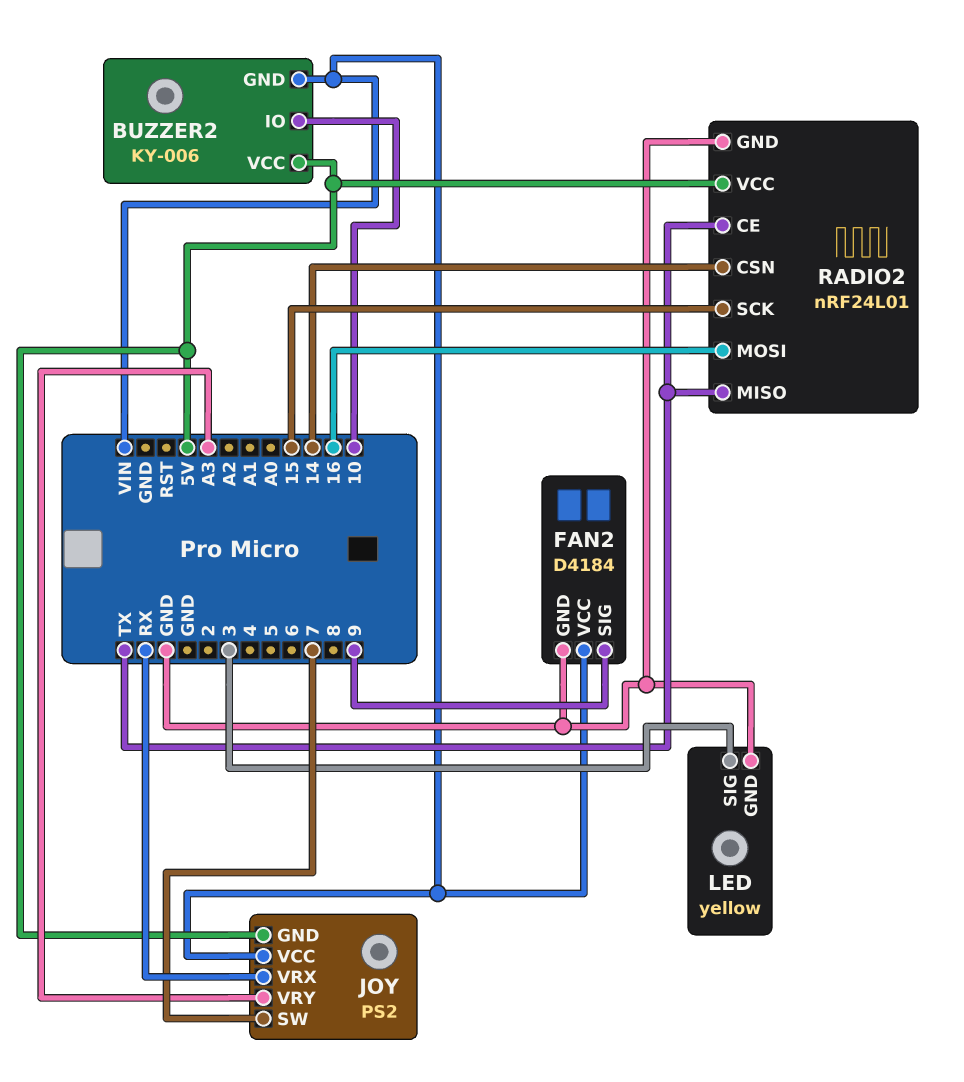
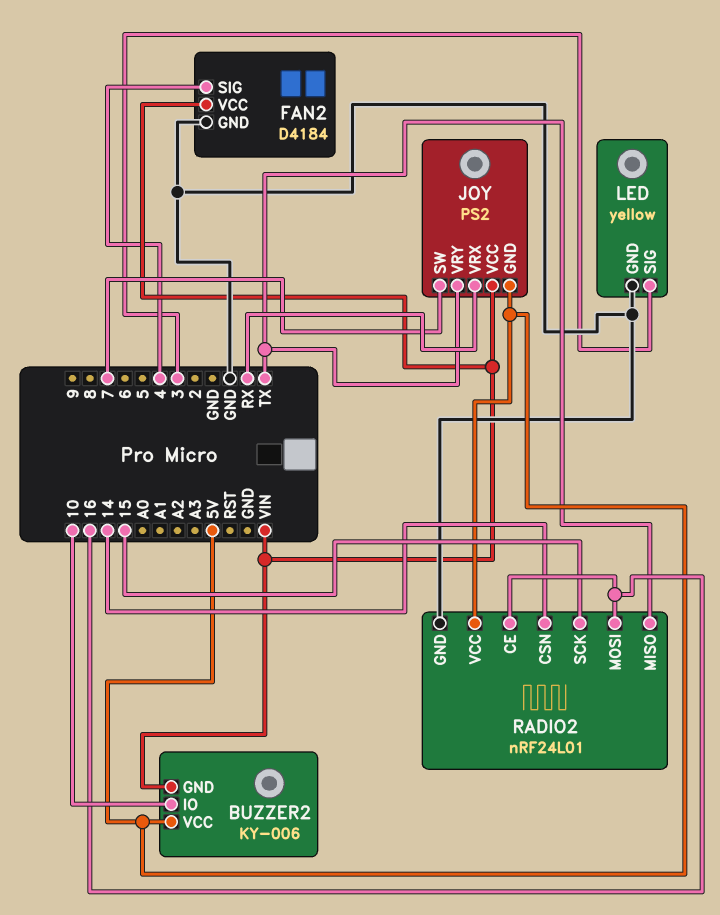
FAN2 pin SIG: 9 -> 4
JOY pin VRY: A3 -> TX
RADIO2 pin CE: TX -> 16

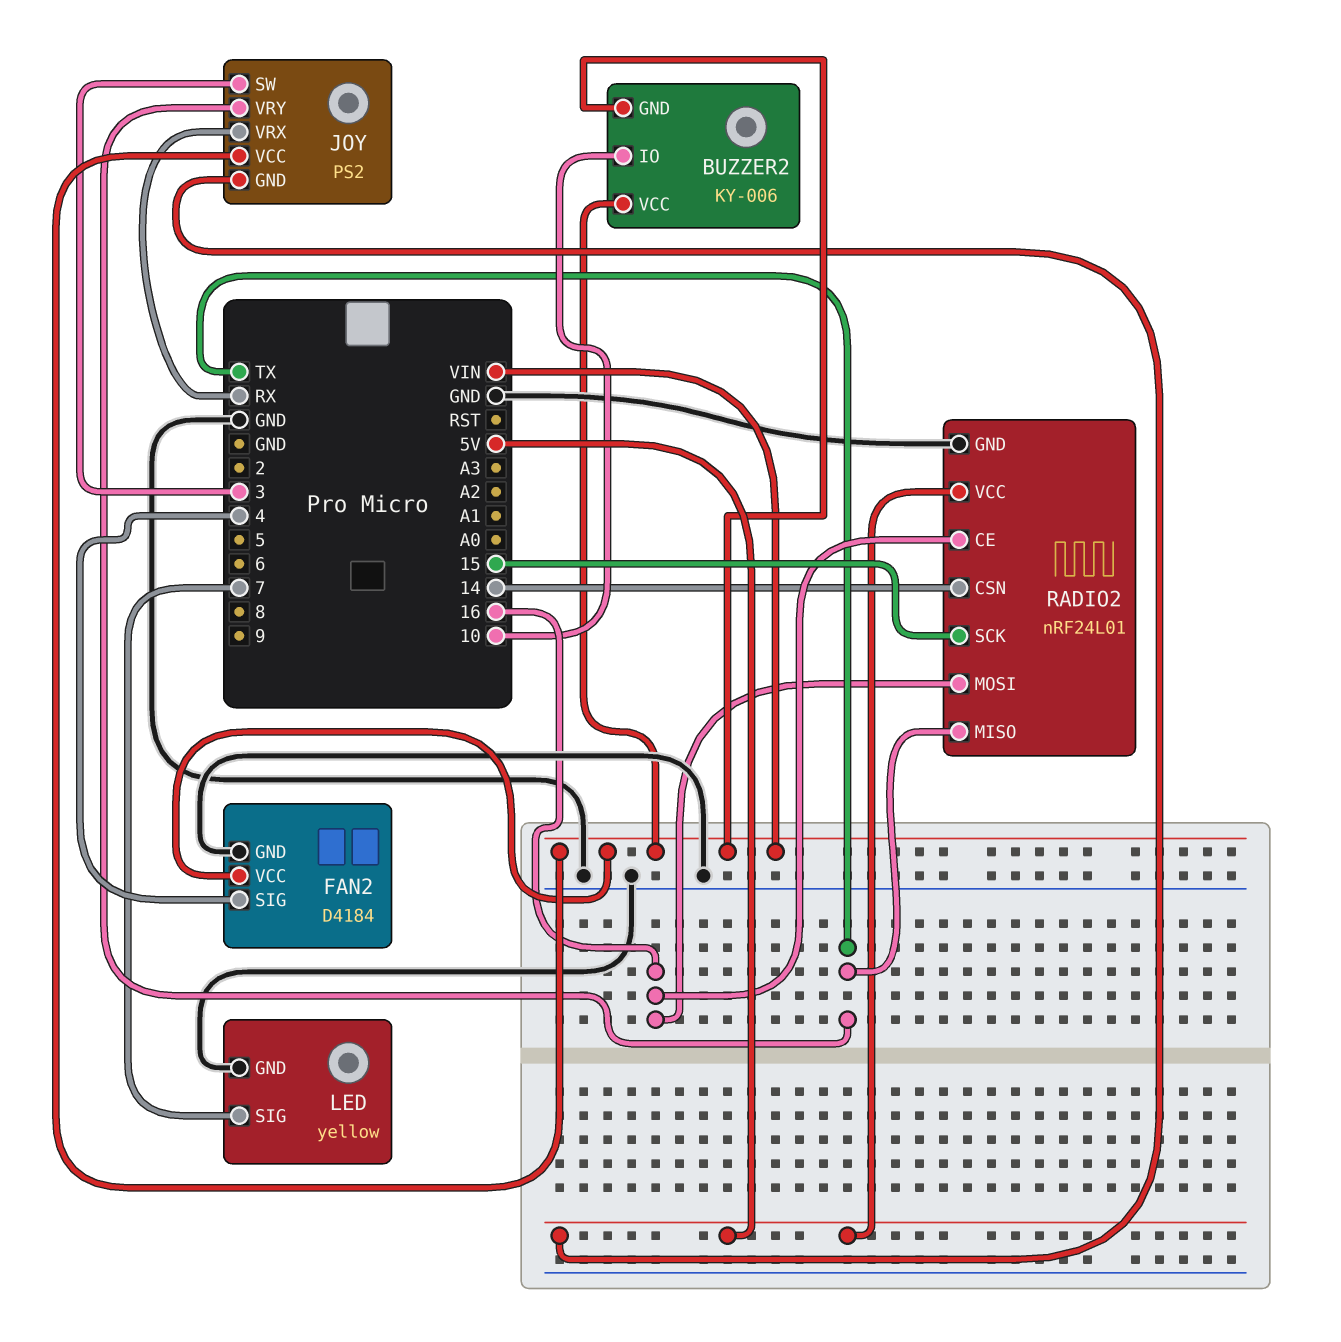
BUZZER2 pin VCC: 5V -> VIN
JOY pin SW: 7 -> 3
LED pin SIG: 3 -> 7

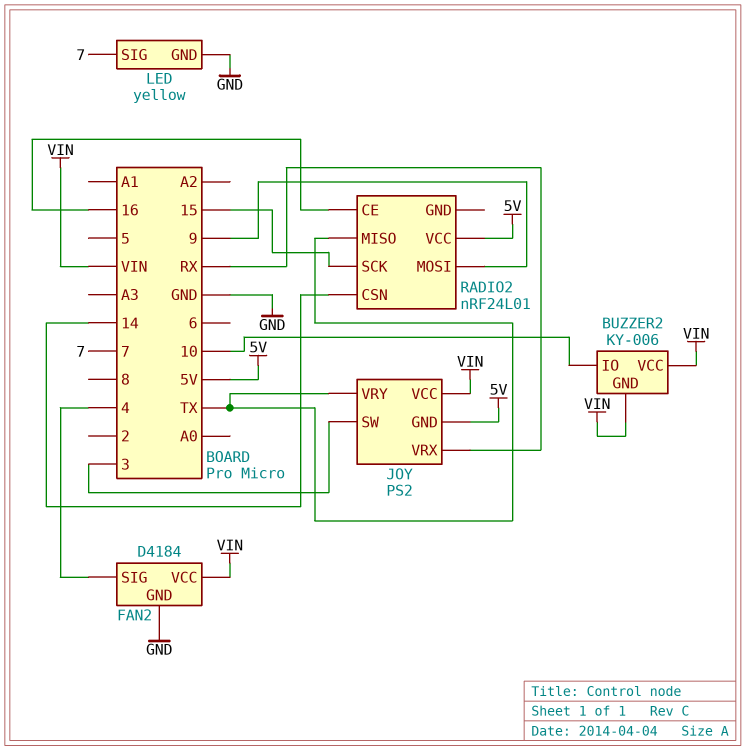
RADIO2 pin GND: GND -> none
RADIO2 pin MOSI: 16 -> 9

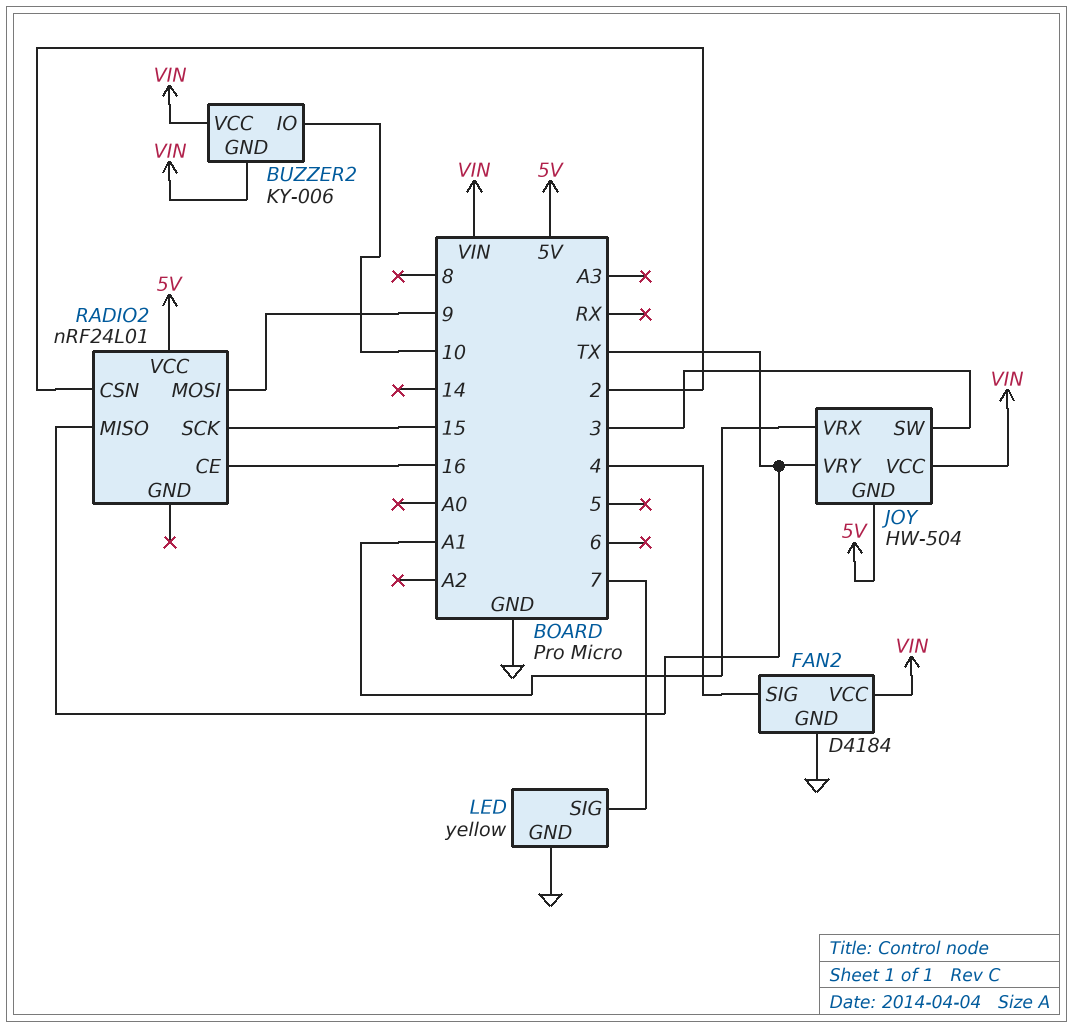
JOY: PS2 -> HW-504
JOY pin VRX: RX -> A1
RADIO2 pin CSN: 14 -> 2

